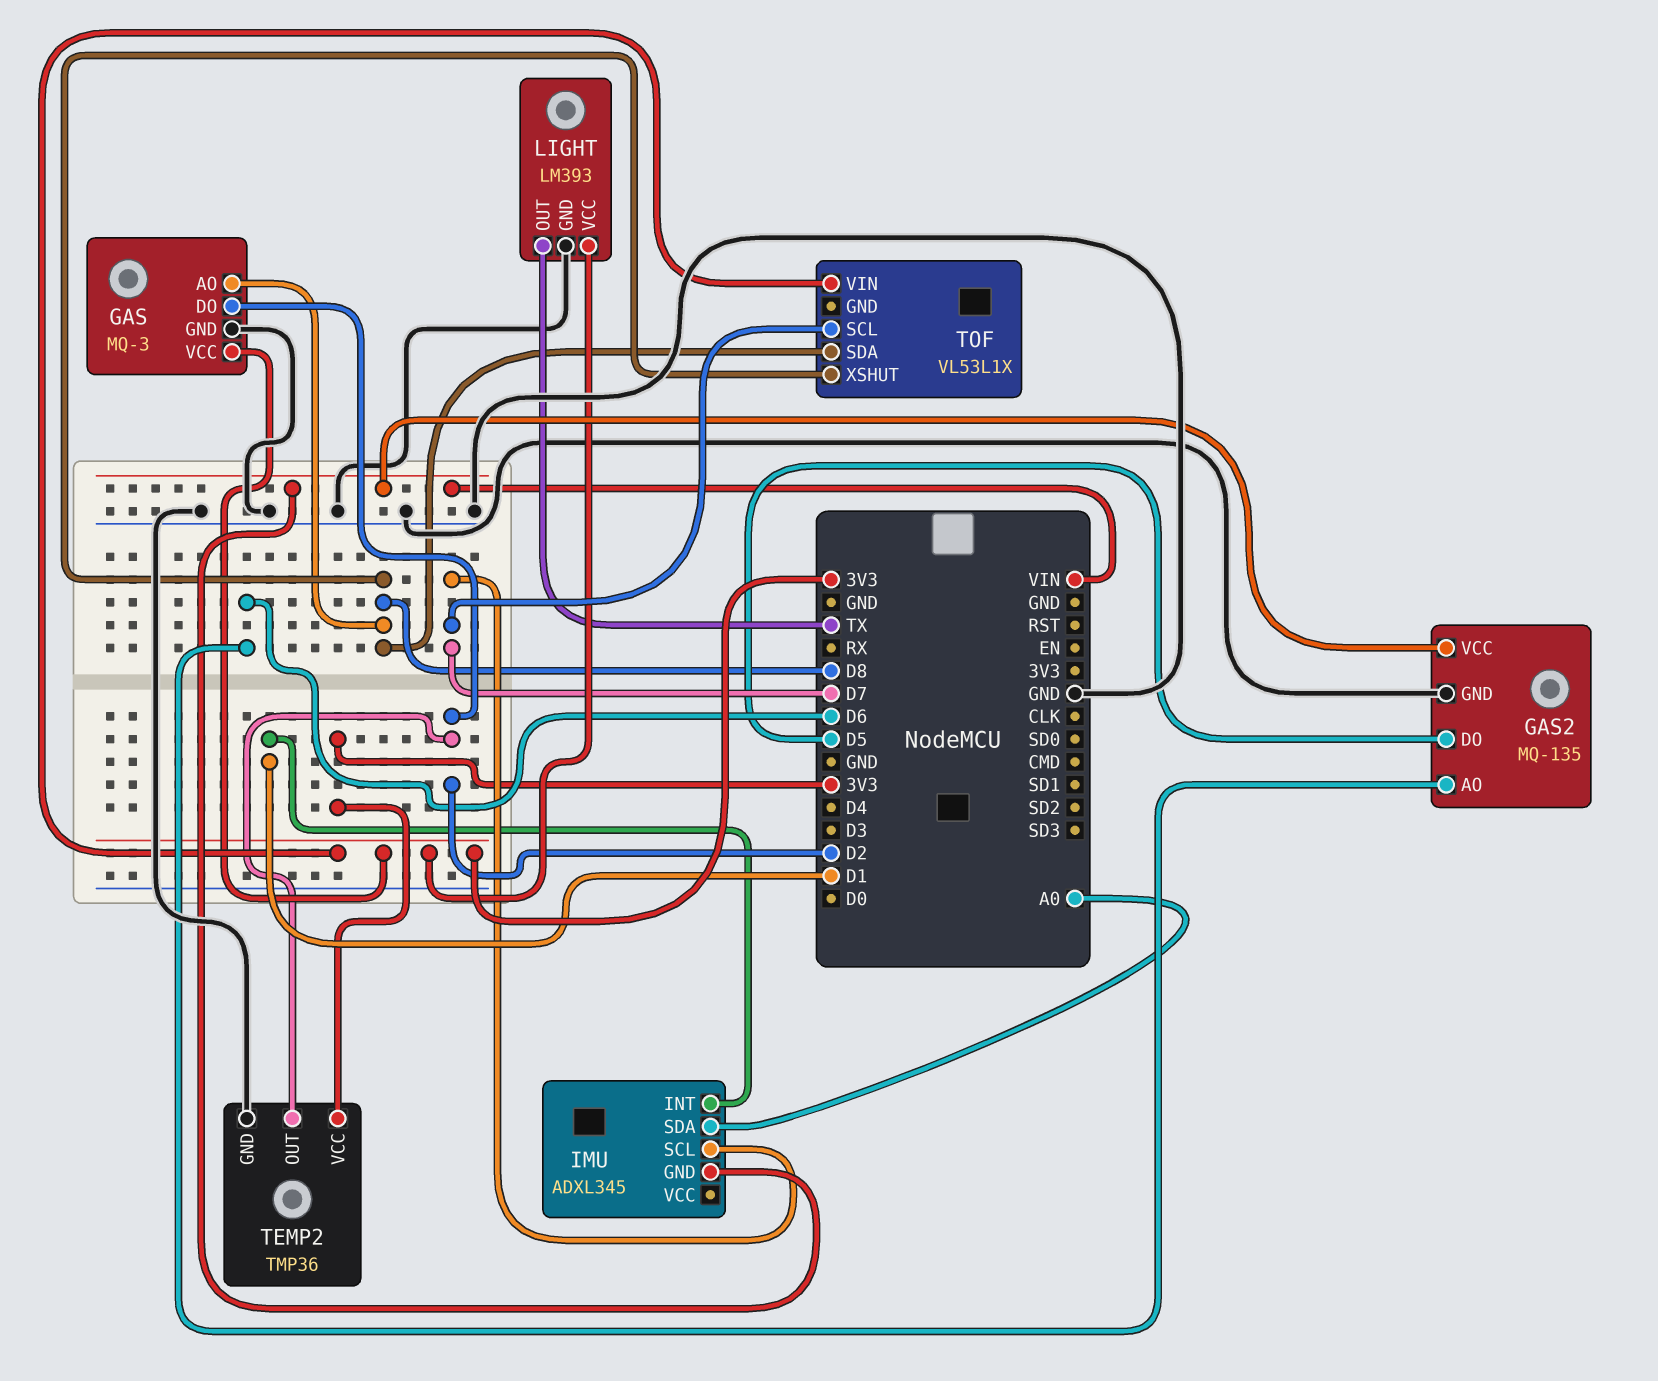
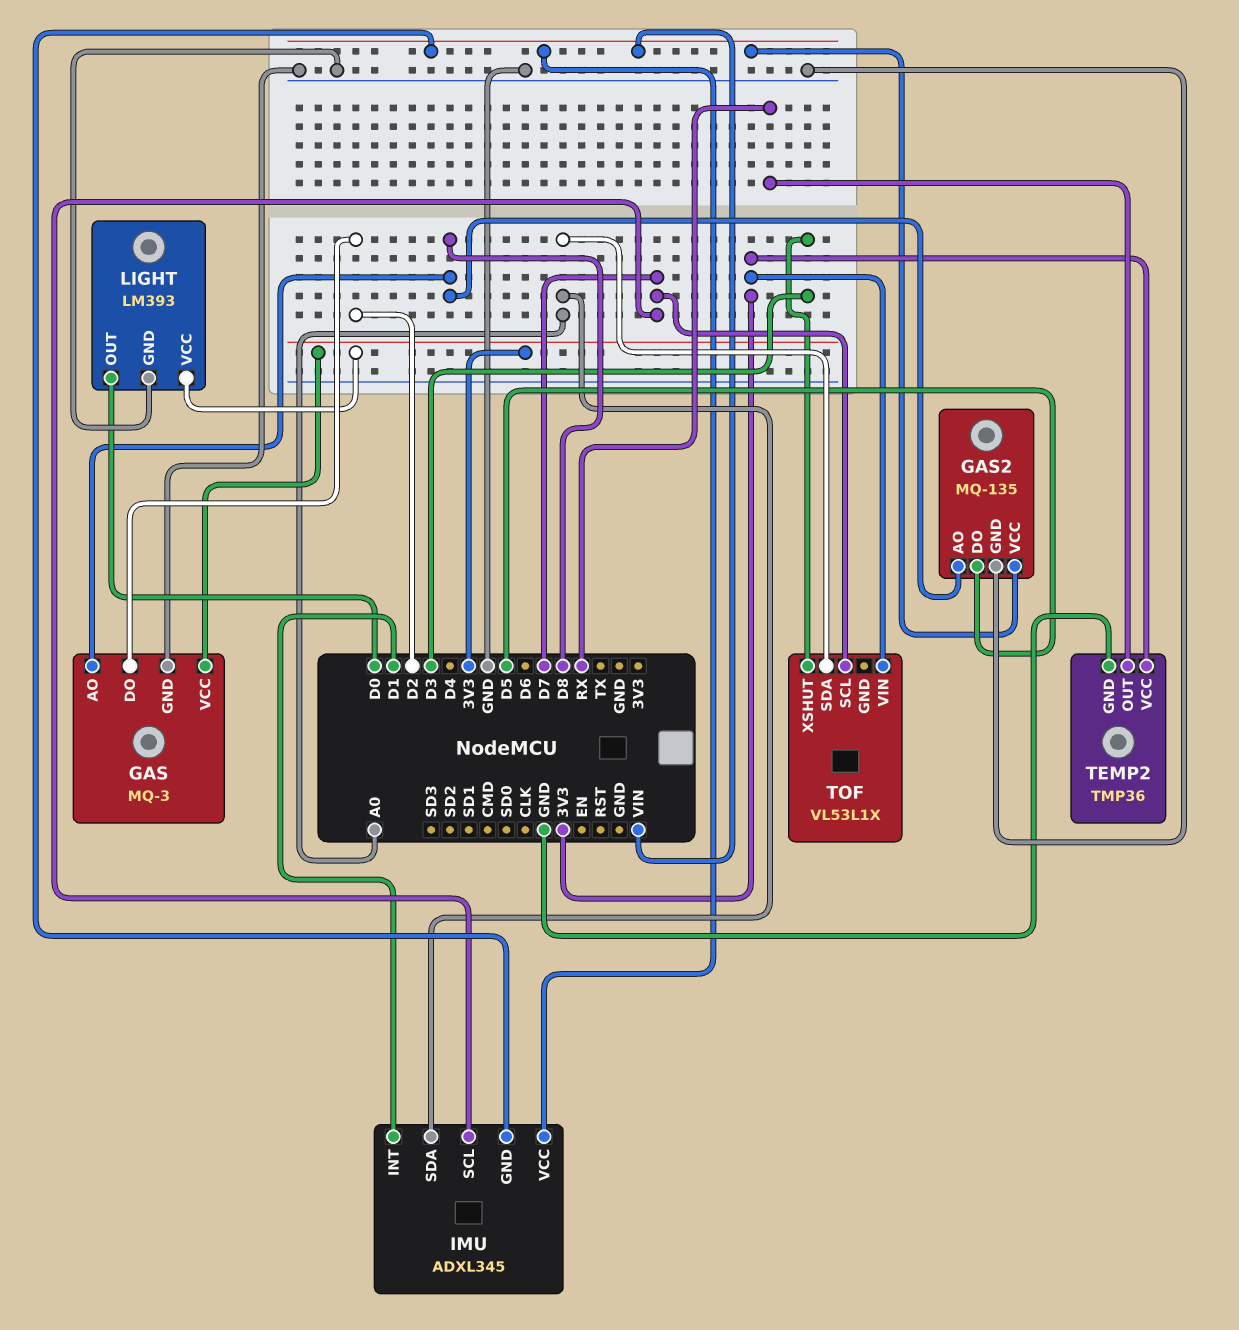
GAS2 pin AO: D6 -> D8
IMU pin VCC: none -> VIN
LIGHT pin OUT: TX -> D0
TEMP2 pin OUT: D2 -> RX
TOF pin SDA: D8 -> A0
TOF pin XSHUT: D8 -> D3

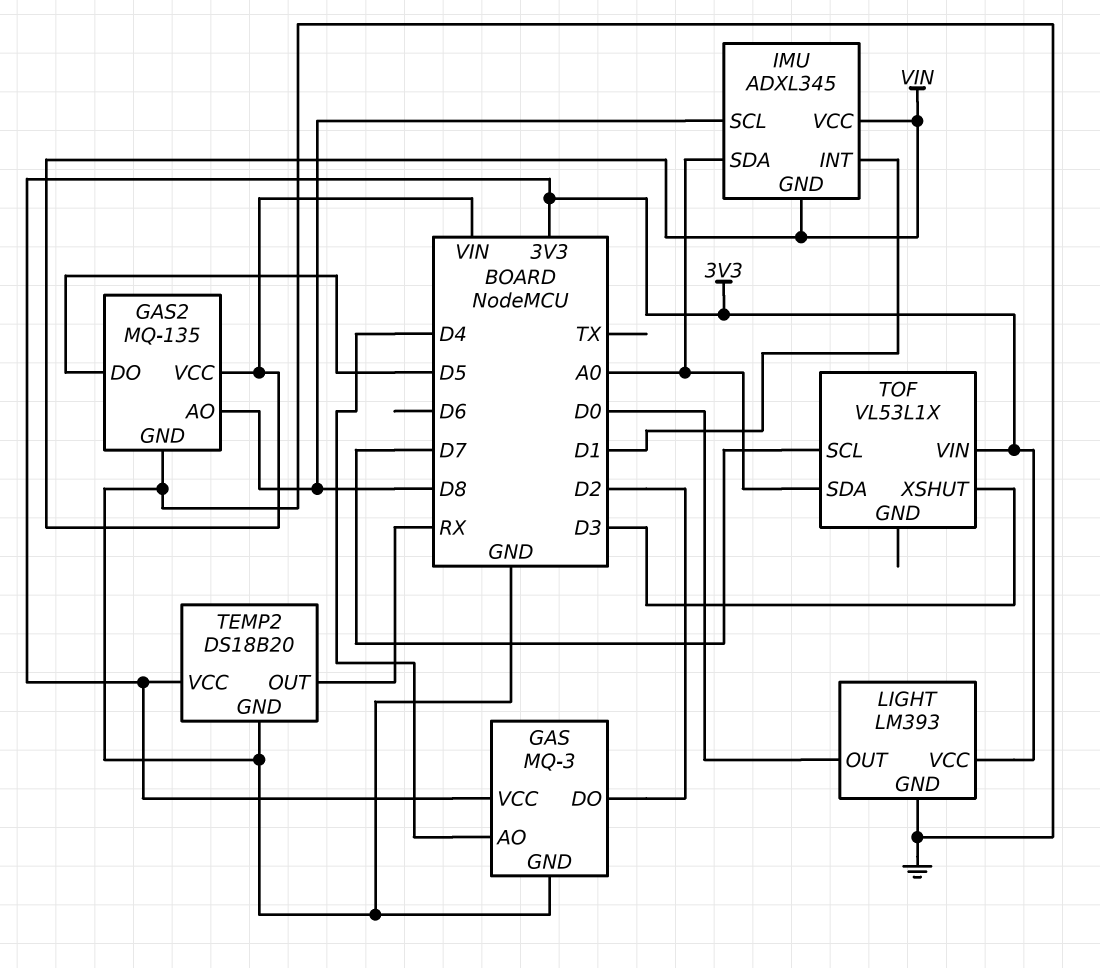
GAS pin AO: D8 -> D4
IMU pin SCL: D7 -> D8
TEMP2: TMP36 -> DS18B20

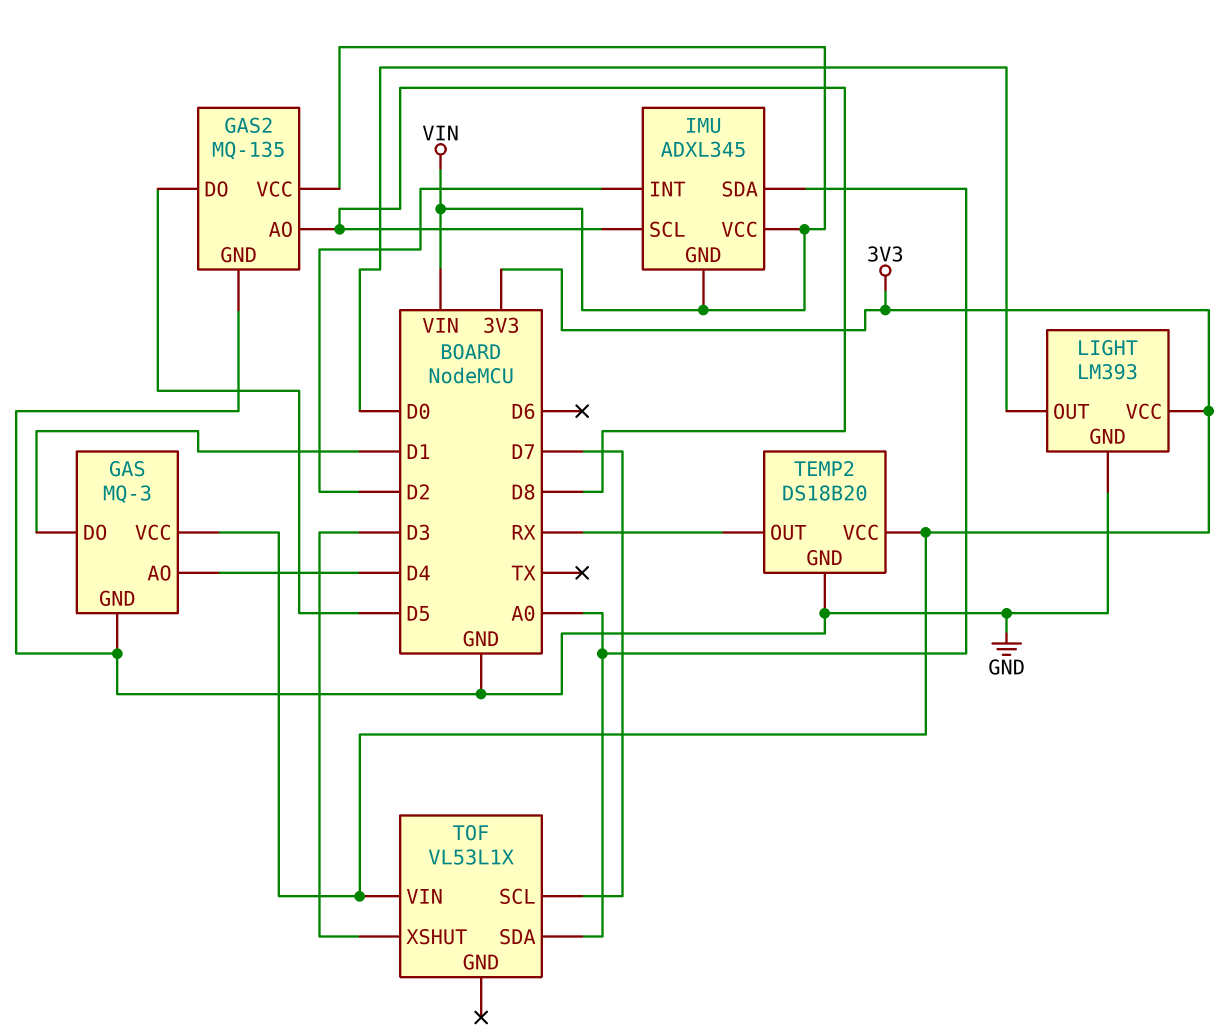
GAS pin DO: D2 -> D1
IMU pin INT: D1 -> D2

